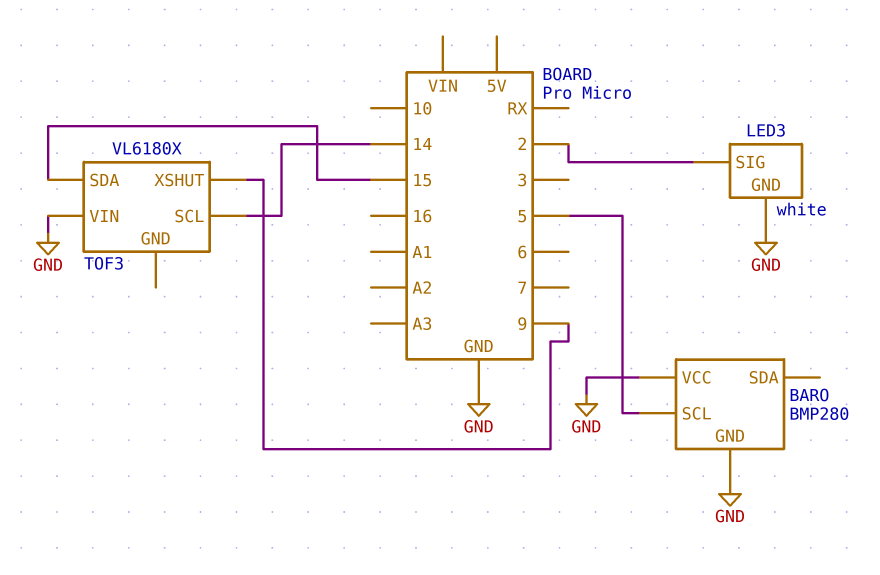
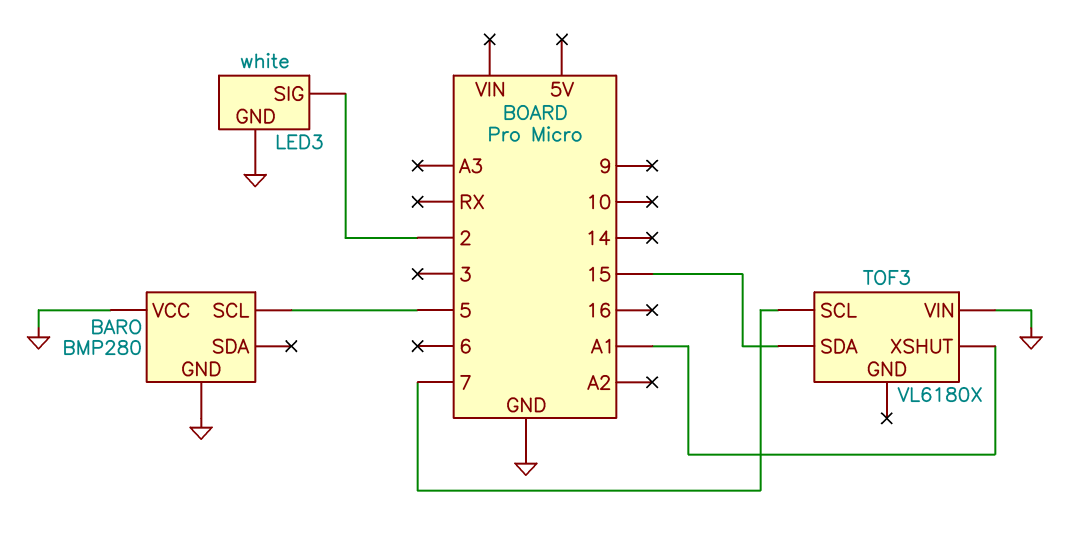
TOF3 pin SCL: 14 -> 7
TOF3 pin XSHUT: 9 -> A1

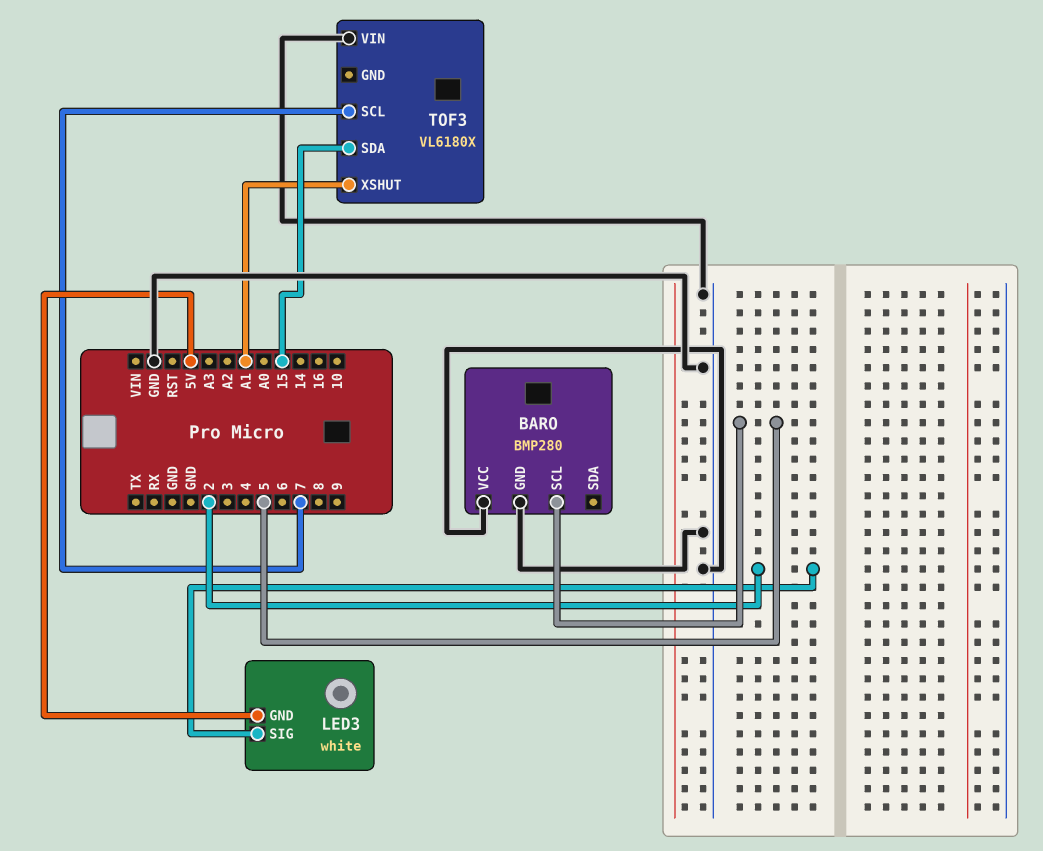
LED3 pin GND: GND -> 5V

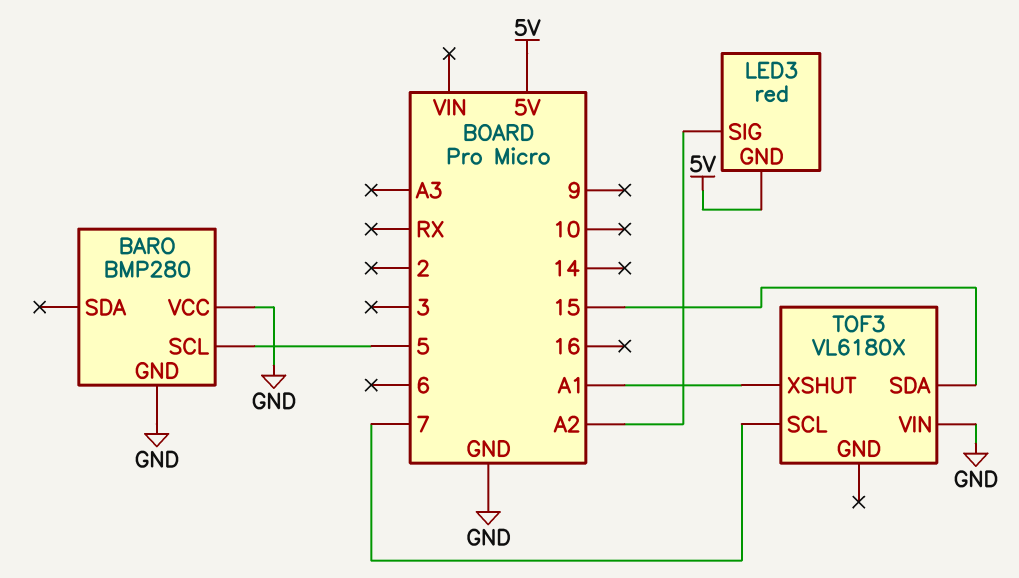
LED3: white -> red
LED3 pin SIG: 2 -> A2

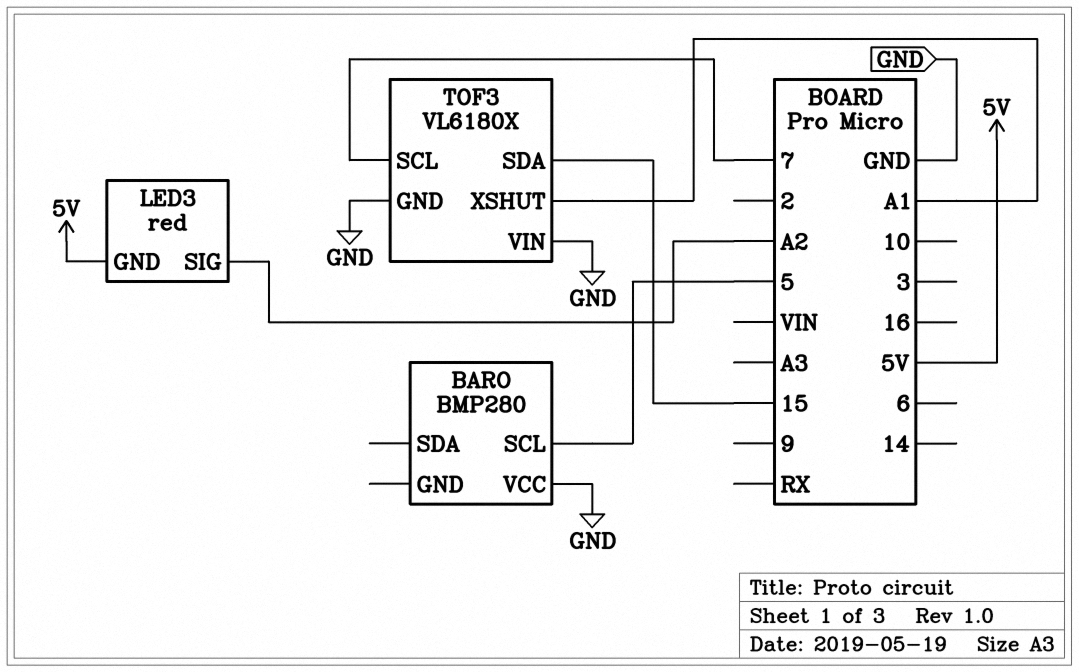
BARO pin GND: GND -> none
TOF3 pin GND: none -> GND

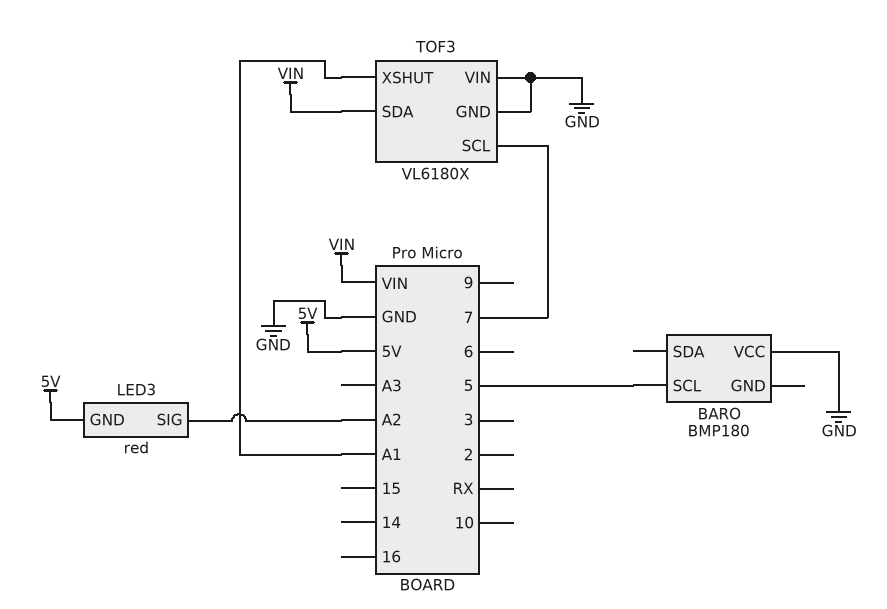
BARO: BMP280 -> BMP180
TOF3 pin SDA: 15 -> VIN

